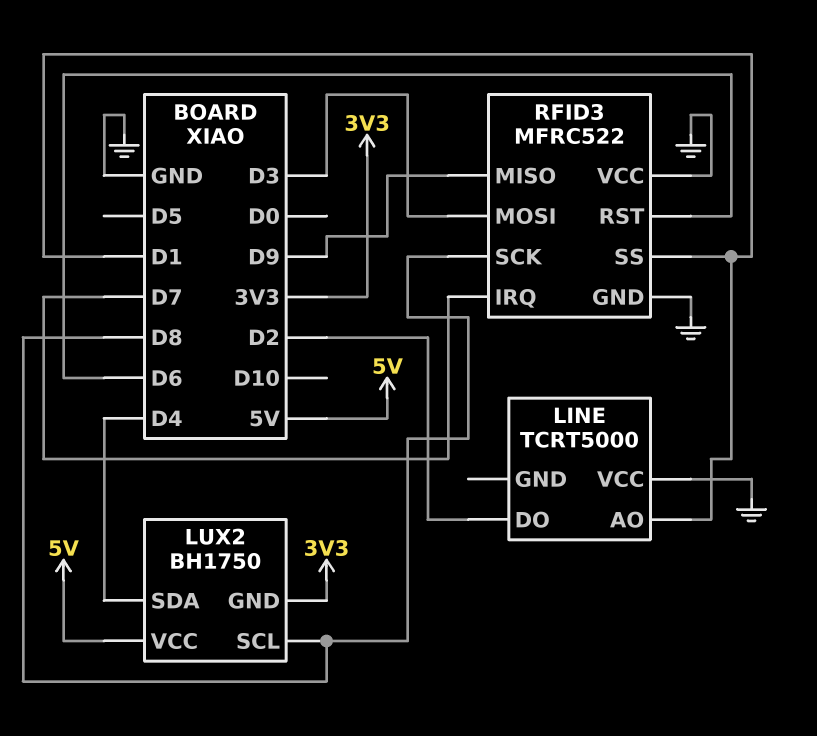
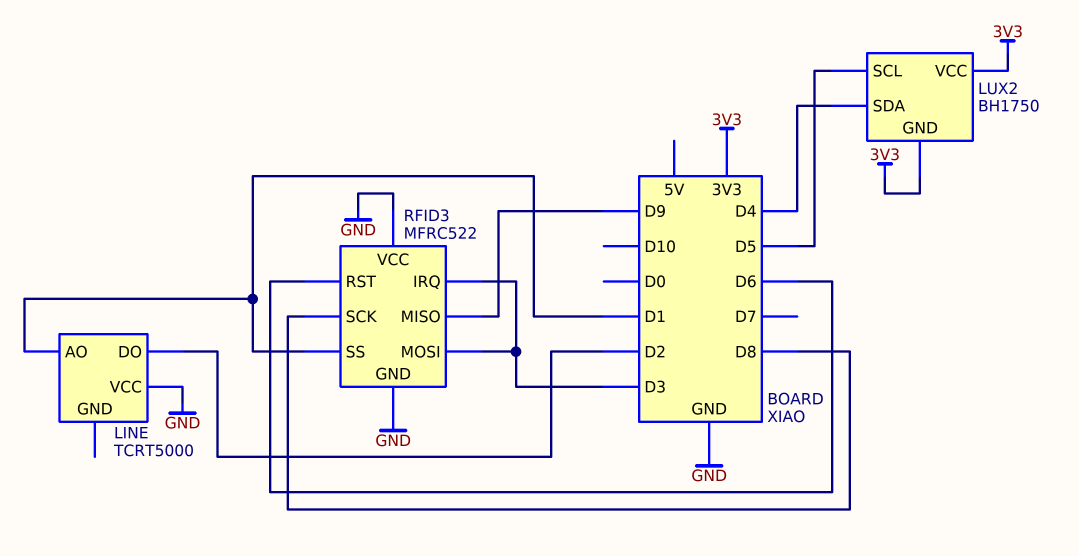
LUX2 pin SCL: D8 -> D5
LUX2 pin VCC: 5V -> 3V3
RFID3 pin IRQ: D7 -> D3

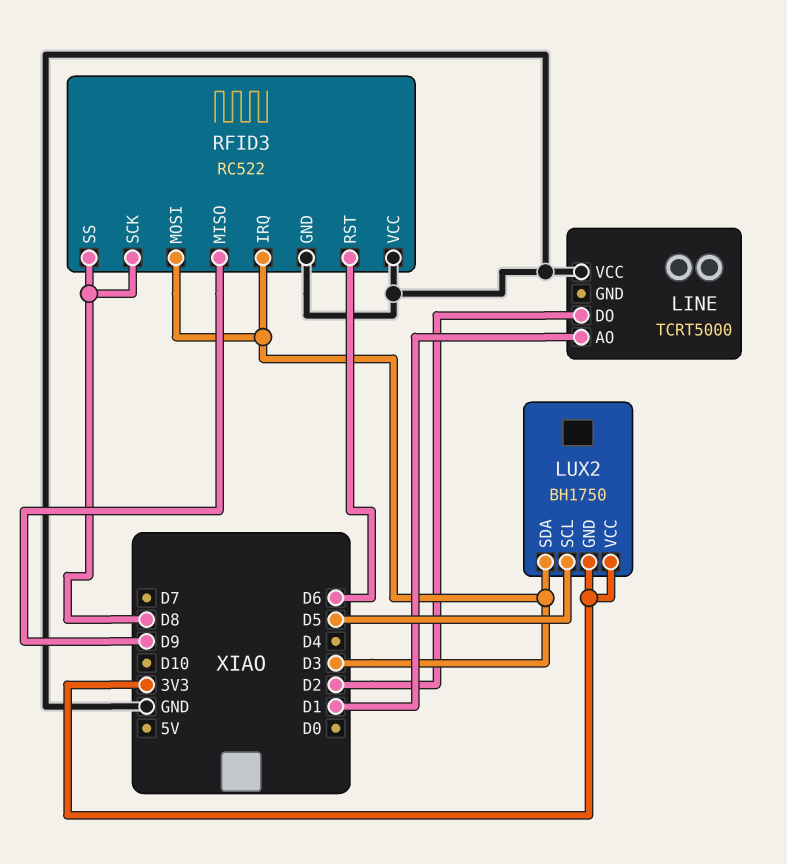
LUX2 pin SDA: D4 -> D3
RFID3: MFRC522 -> RC522
RFID3 pin SS: D1 -> D8

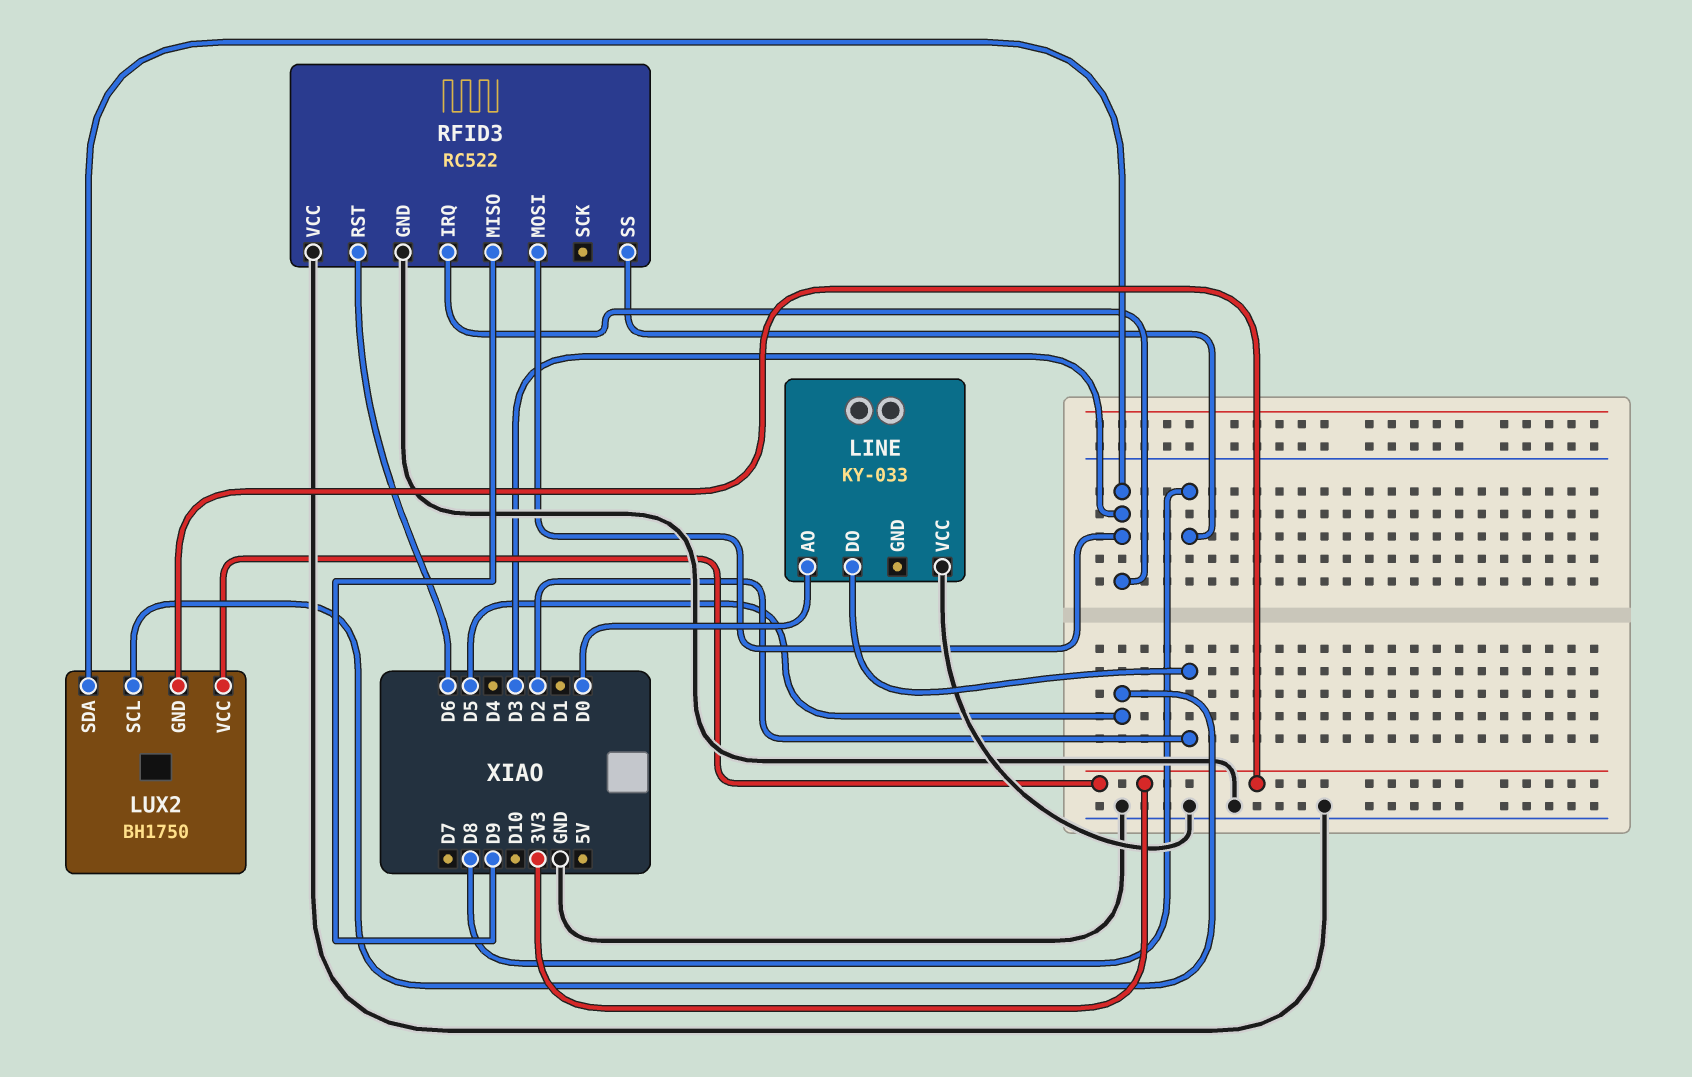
LINE: TCRT5000 -> KY-033
LINE pin AO: D1 -> D0
RFID3 pin SCK: D8 -> none

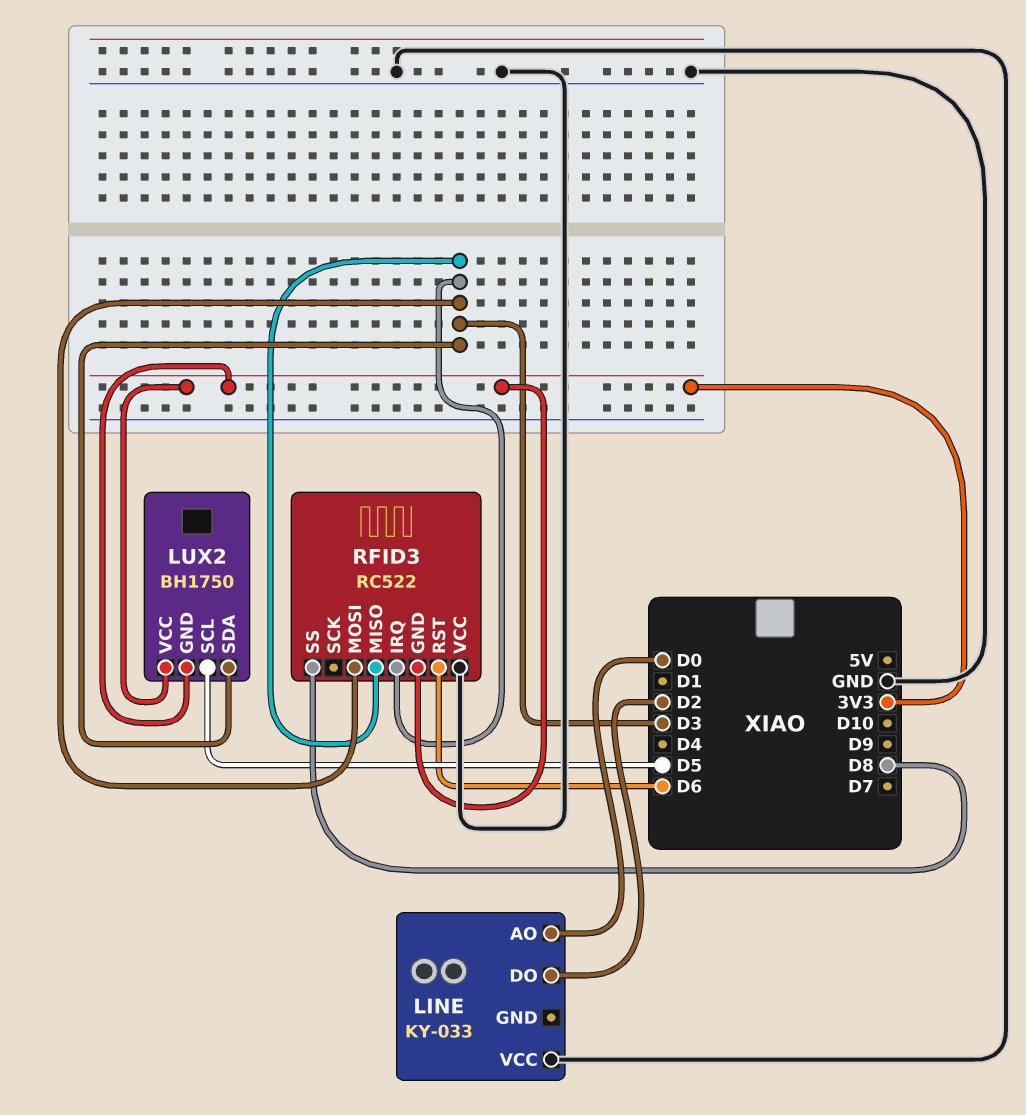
RFID3 pin GND: GND -> 3V3
RFID3 pin MISO: D9 -> D3

